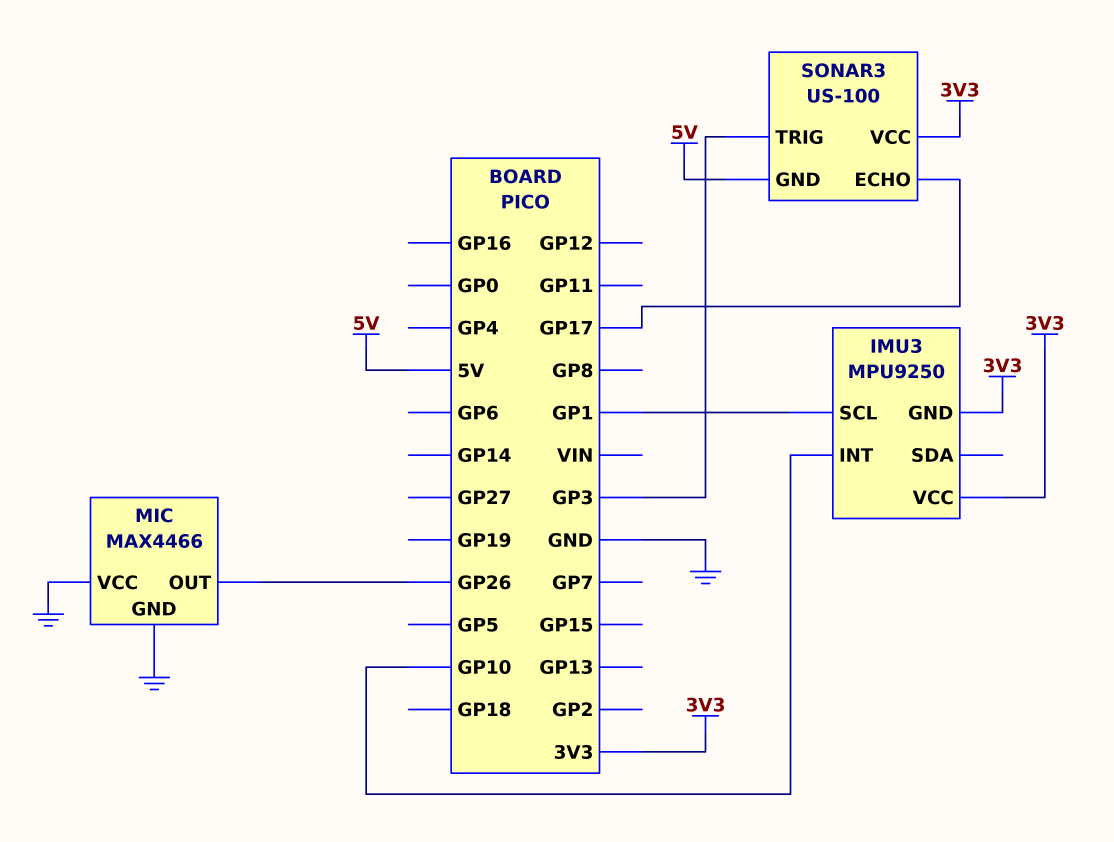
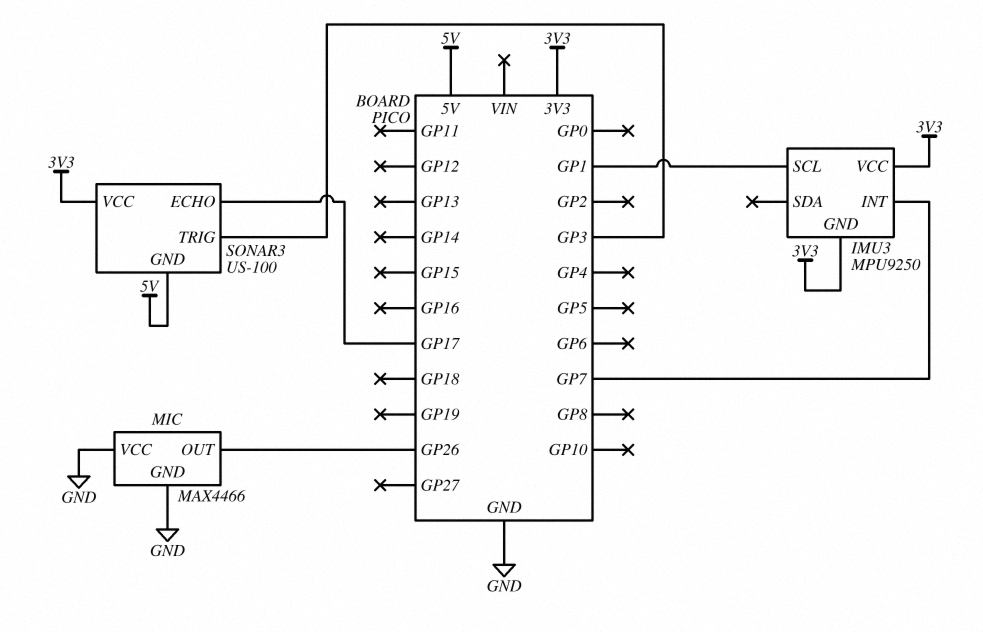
IMU3 pin INT: GP10 -> GP7

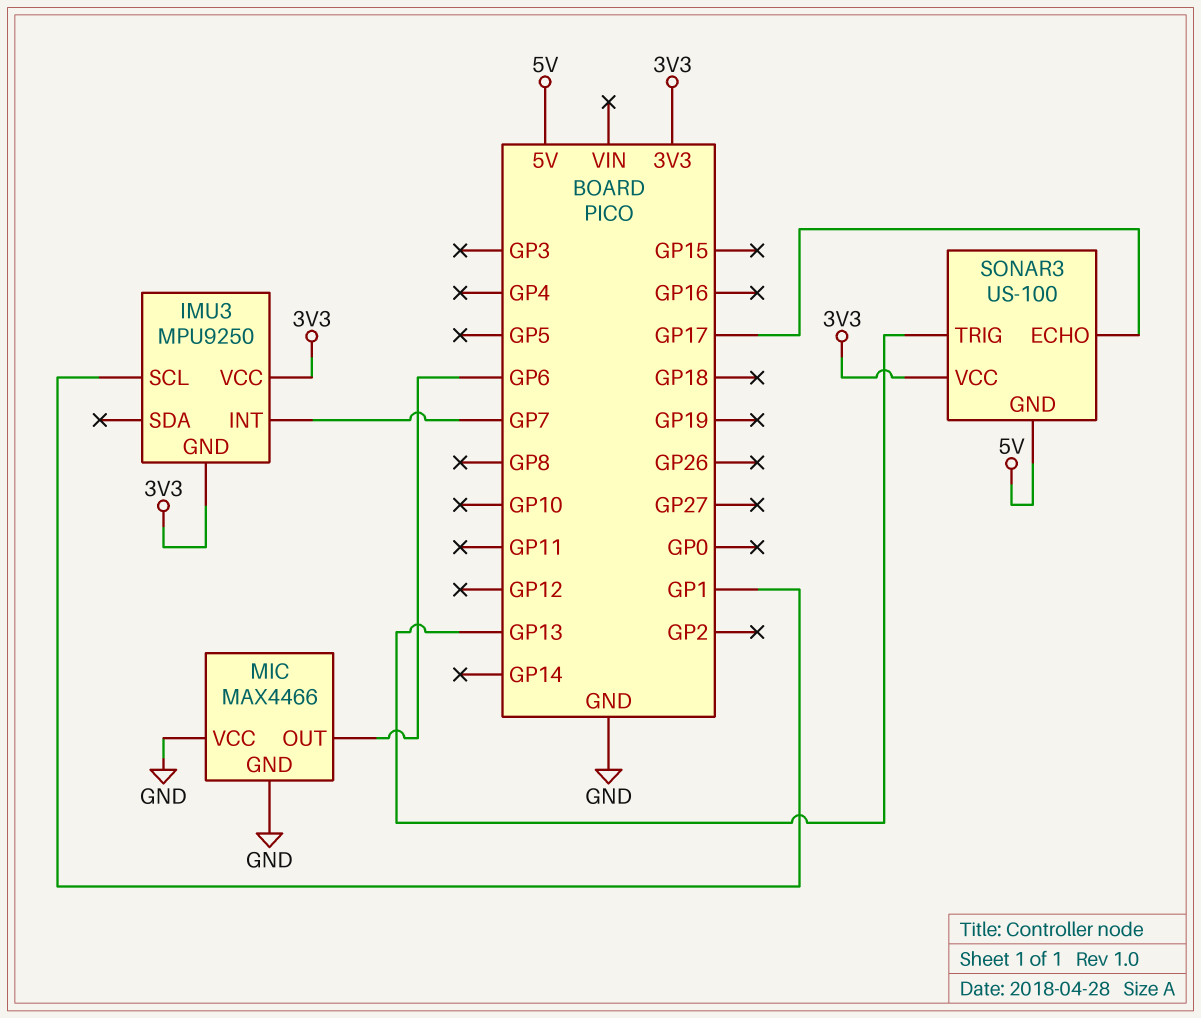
MIC pin OUT: GP26 -> GP6
SONAR3 pin TRIG: GP3 -> GP13

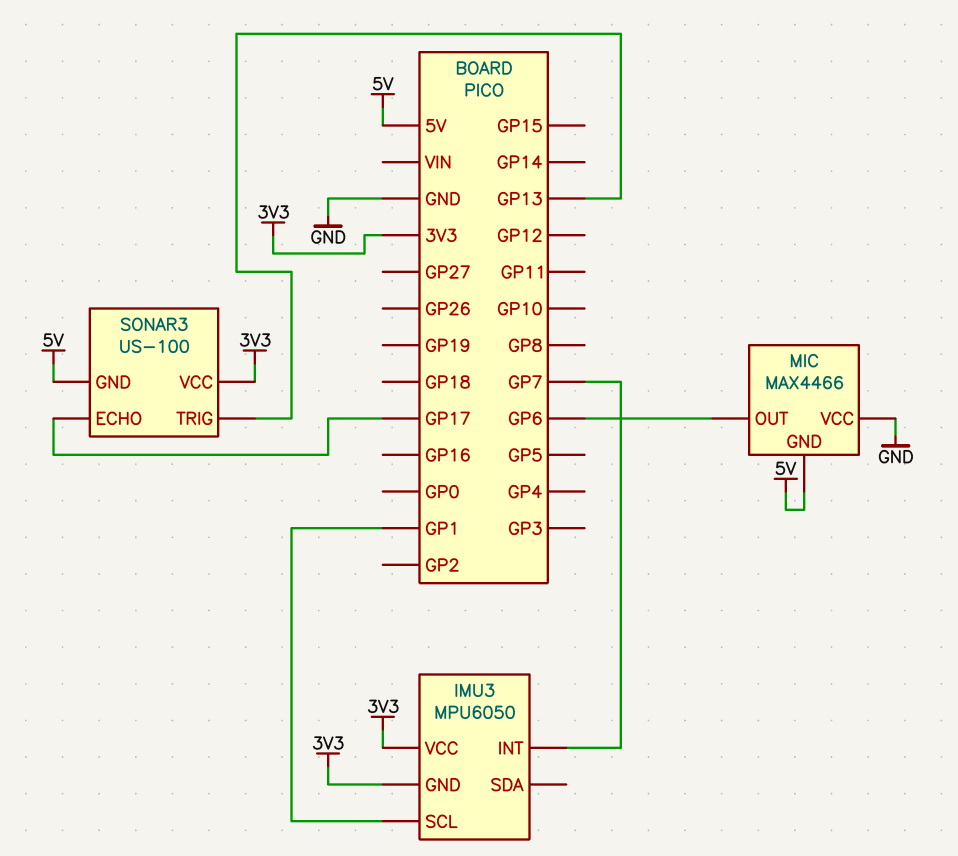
IMU3: MPU9250 -> MPU6050
MIC pin GND: GND -> 5V

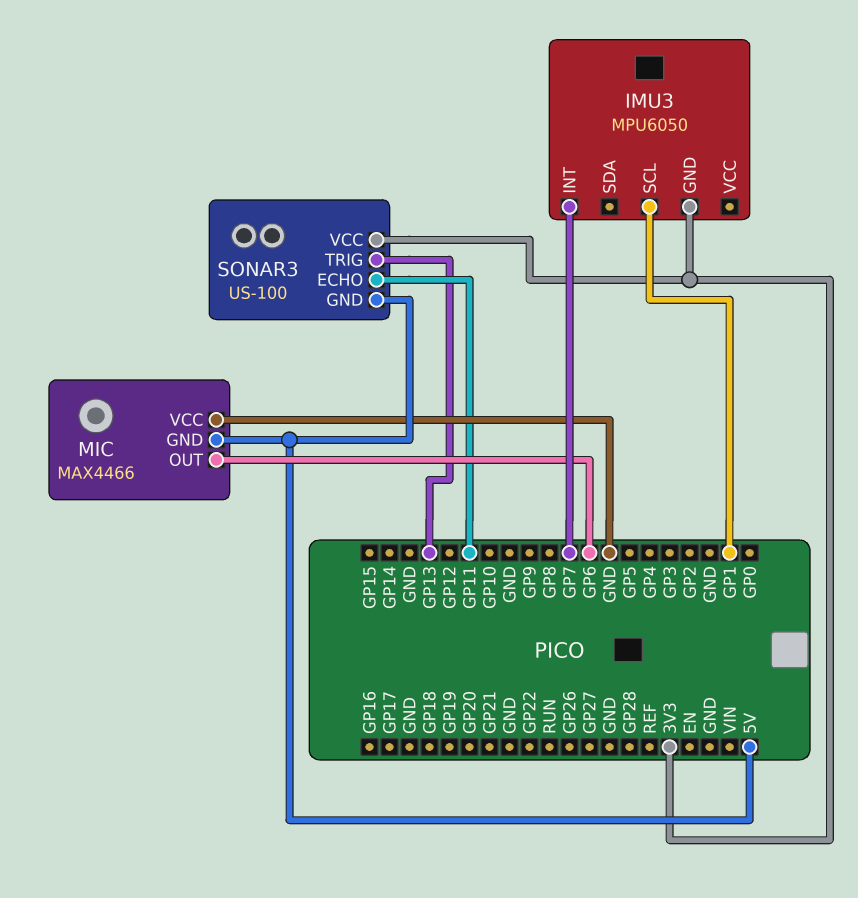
IMU3 pin VCC: 3V3 -> none
SONAR3 pin ECHO: GP17 -> GP11

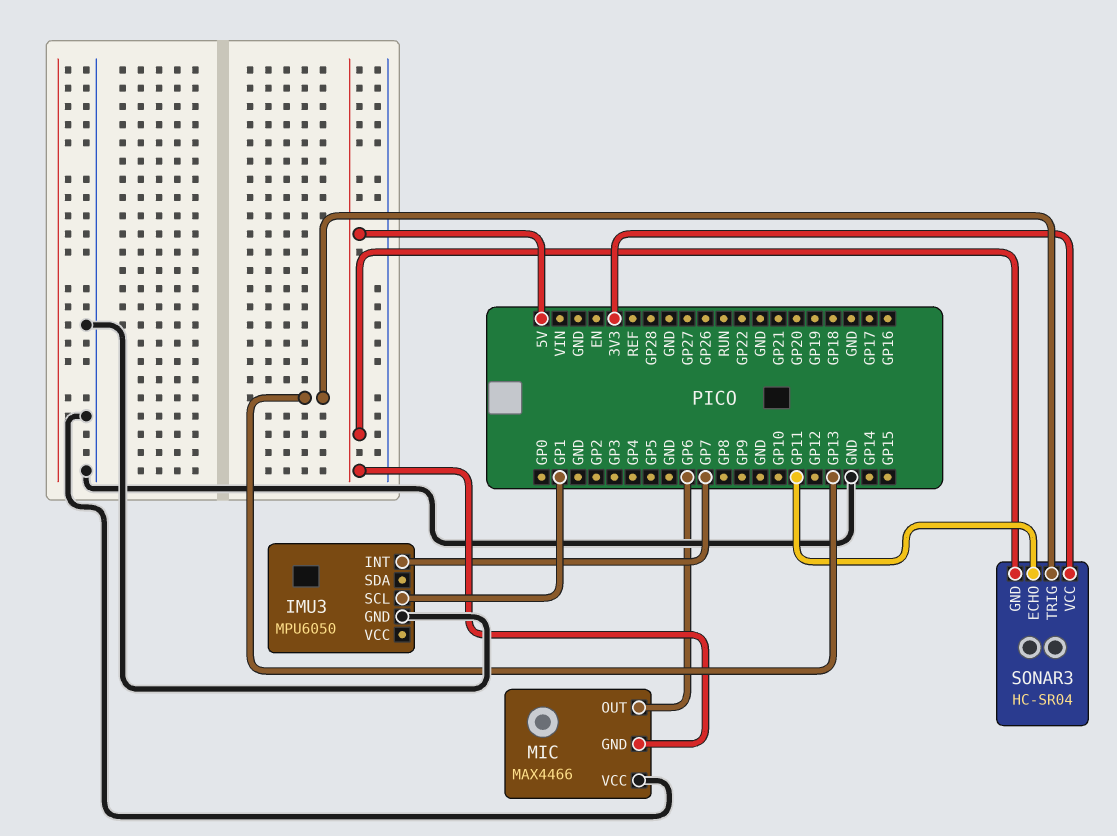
IMU3 pin GND: 3V3 -> GND
SONAR3: US-100 -> HC-SR04

